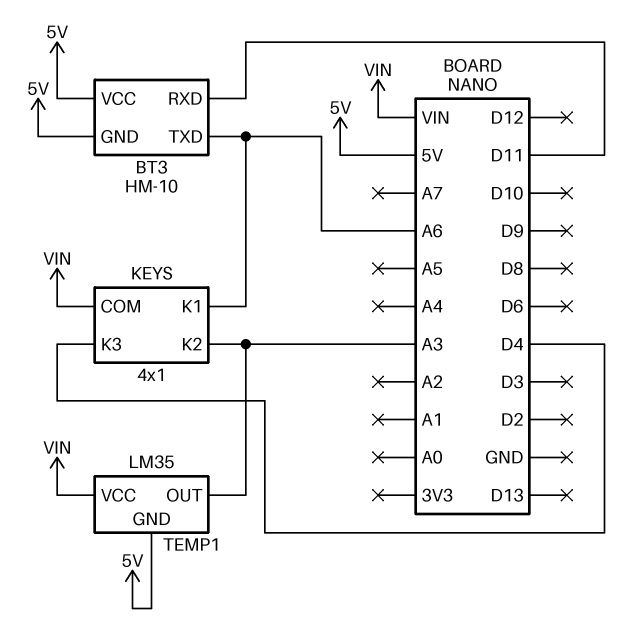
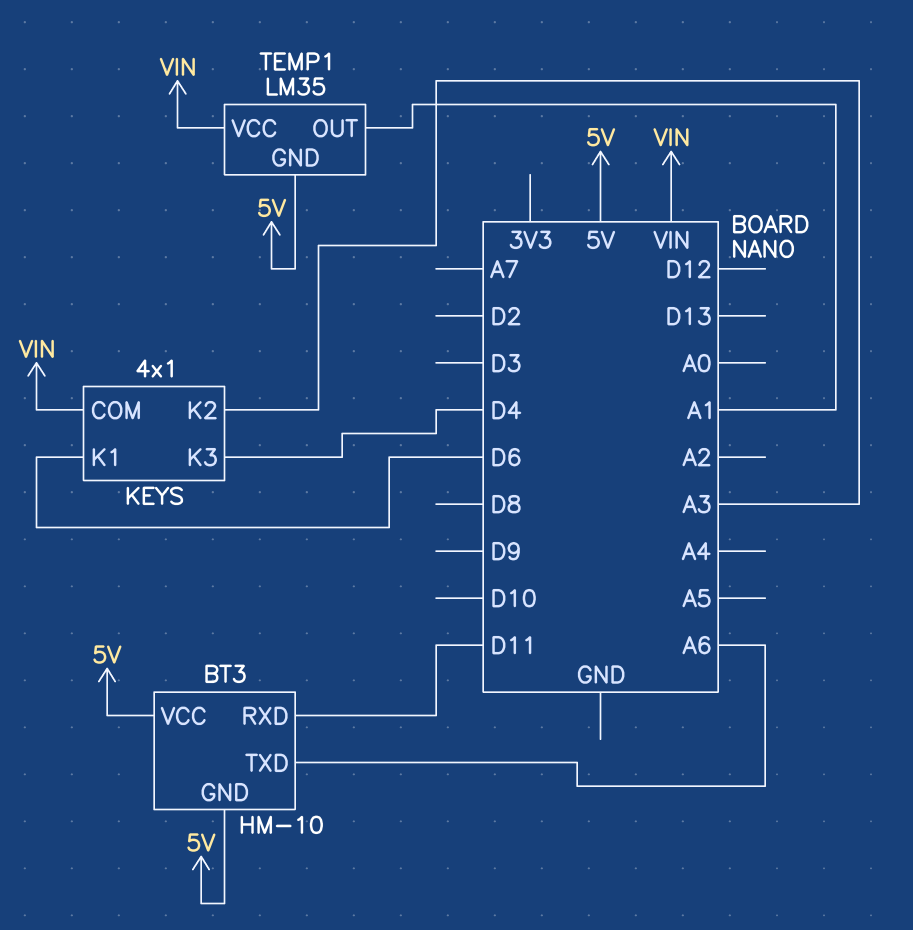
KEYS pin K1: A6 -> D6
TEMP1 pin OUT: A3 -> A1

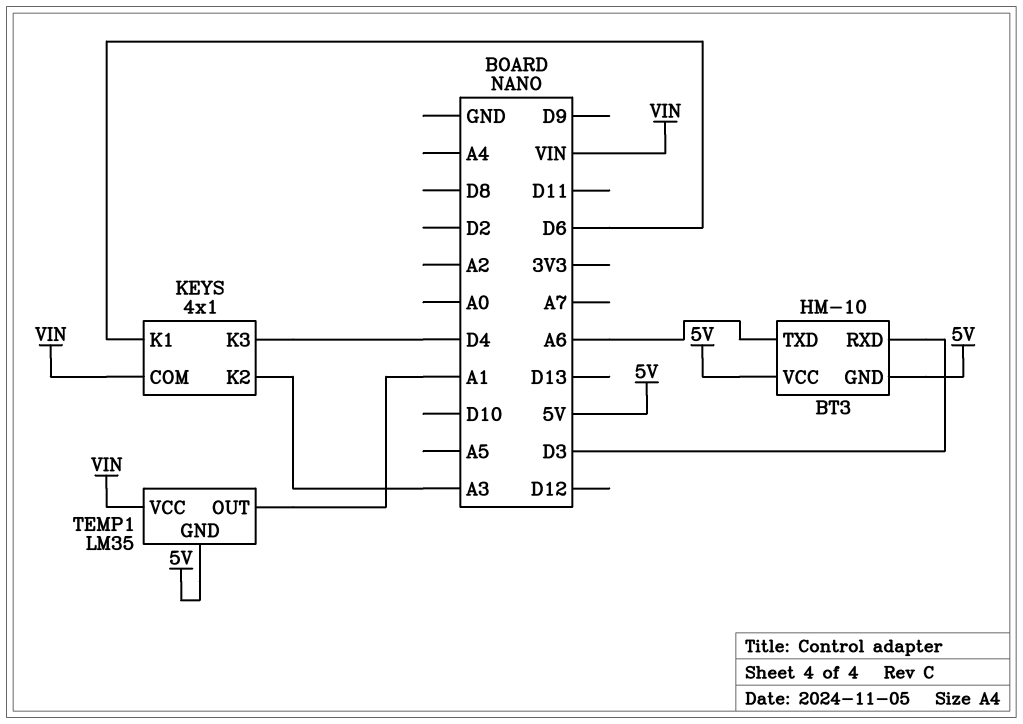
BT3 pin RXD: D11 -> D3

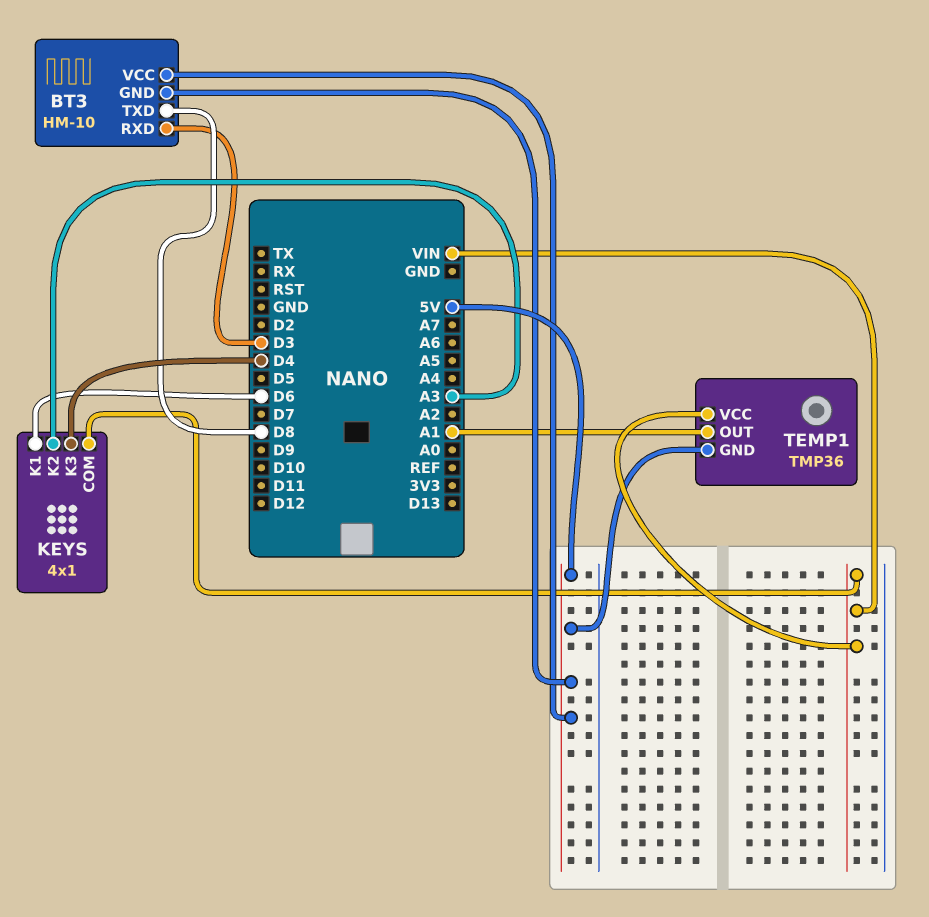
BT3 pin TXD: A6 -> D8
TEMP1: LM35 -> TMP36

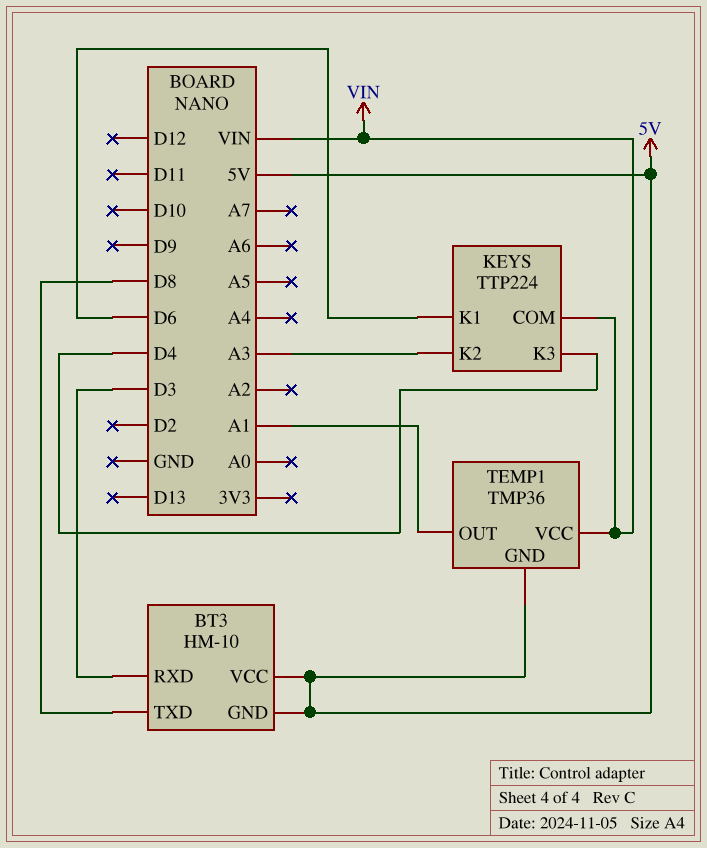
KEYS: 4x1 -> TTP224

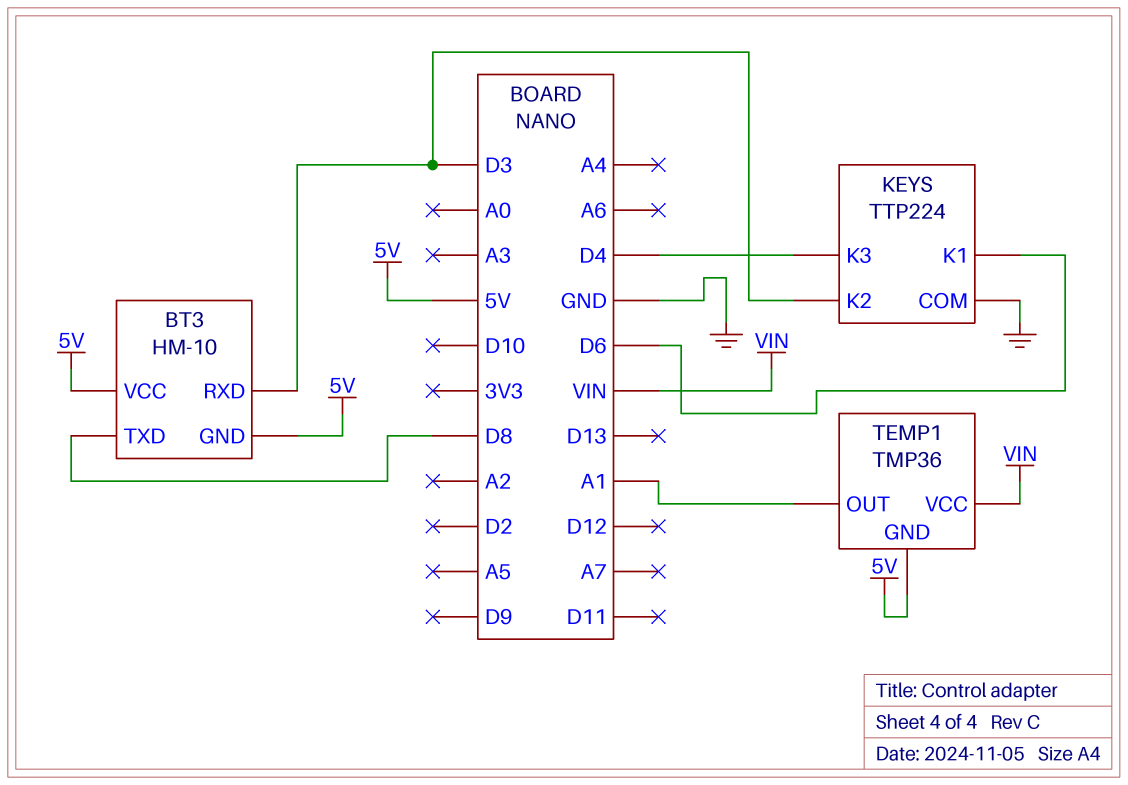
KEYS pin COM: VIN -> GND
KEYS pin K2: A3 -> D3

